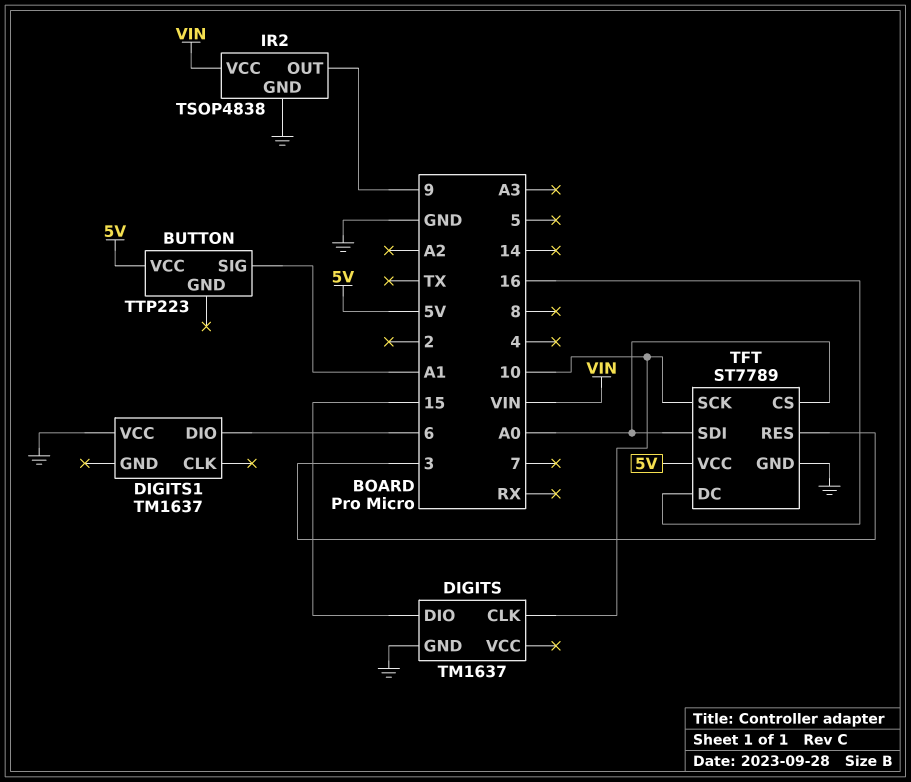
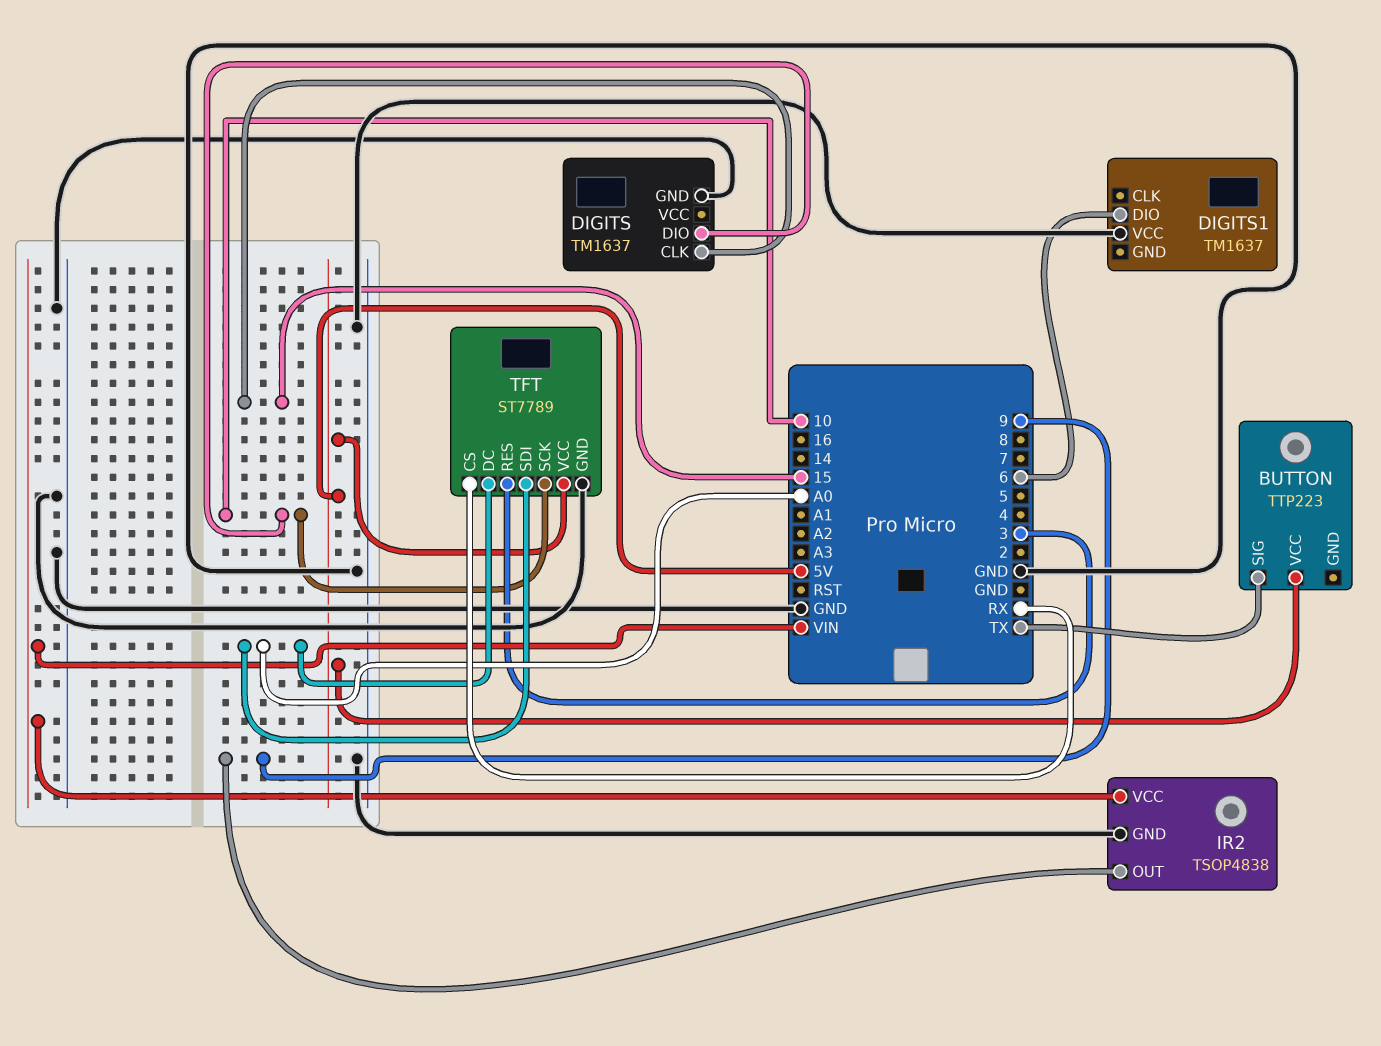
BUTTON pin SIG: A1 -> TX
DIGITS pin CLK: 10 -> 15
DIGITS pin DIO: 15 -> 10
TFT pin CS: A0 -> RX
TFT pin DC: 16 -> A0

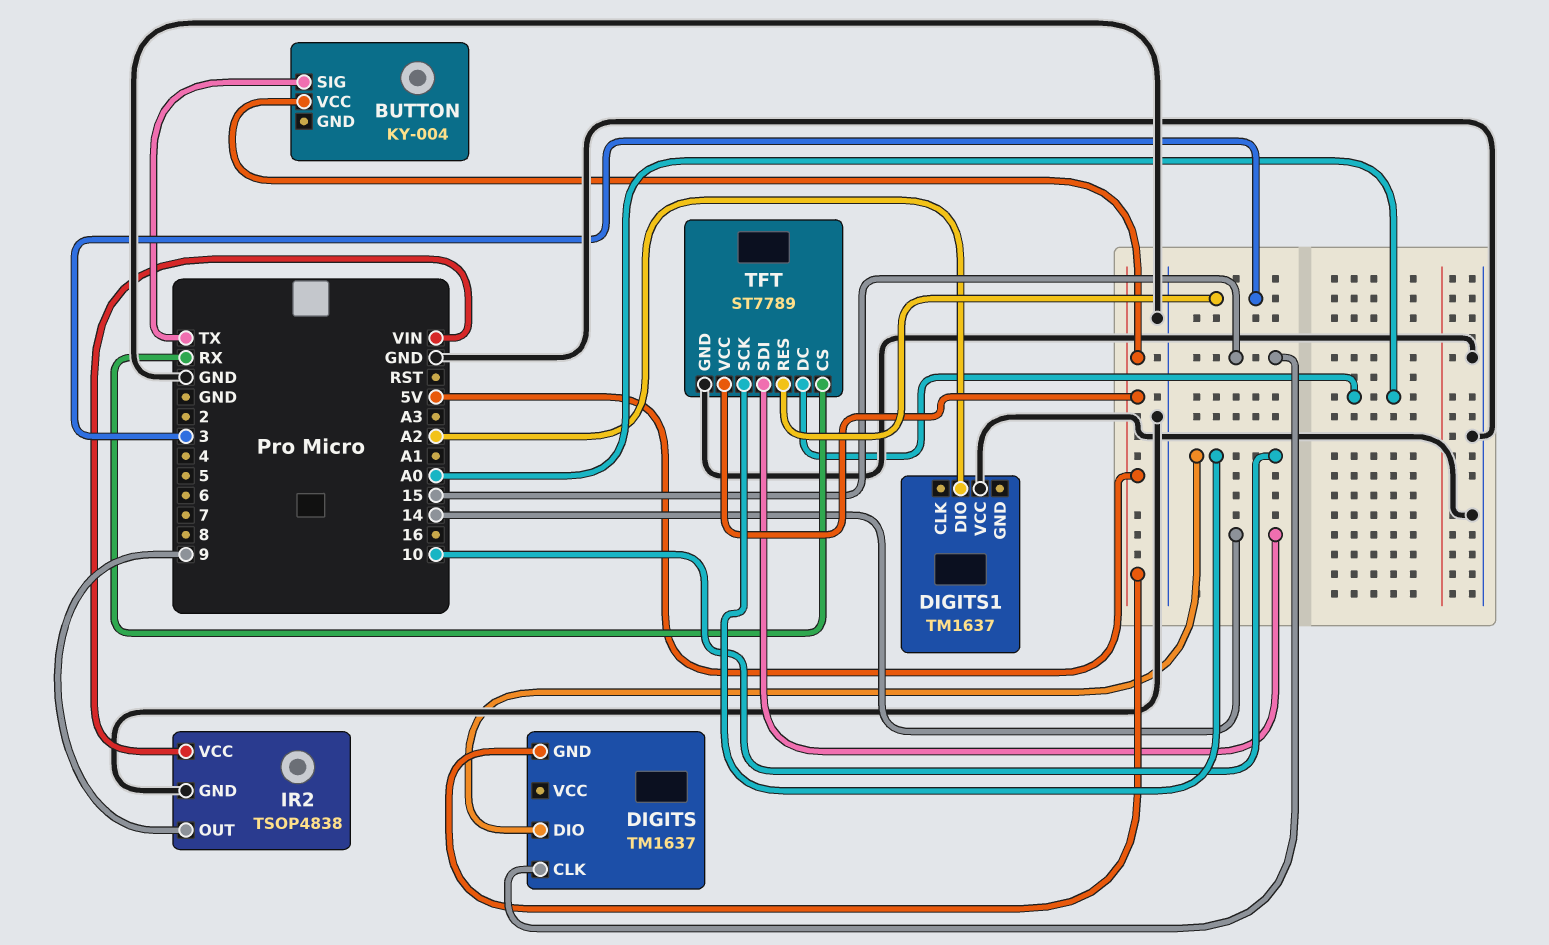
BUTTON: TTP223 -> KY-004
DIGITS pin GND: GND -> 5V
DIGITS1 pin DIO: 6 -> A2
TFT pin SDI: A0 -> 14

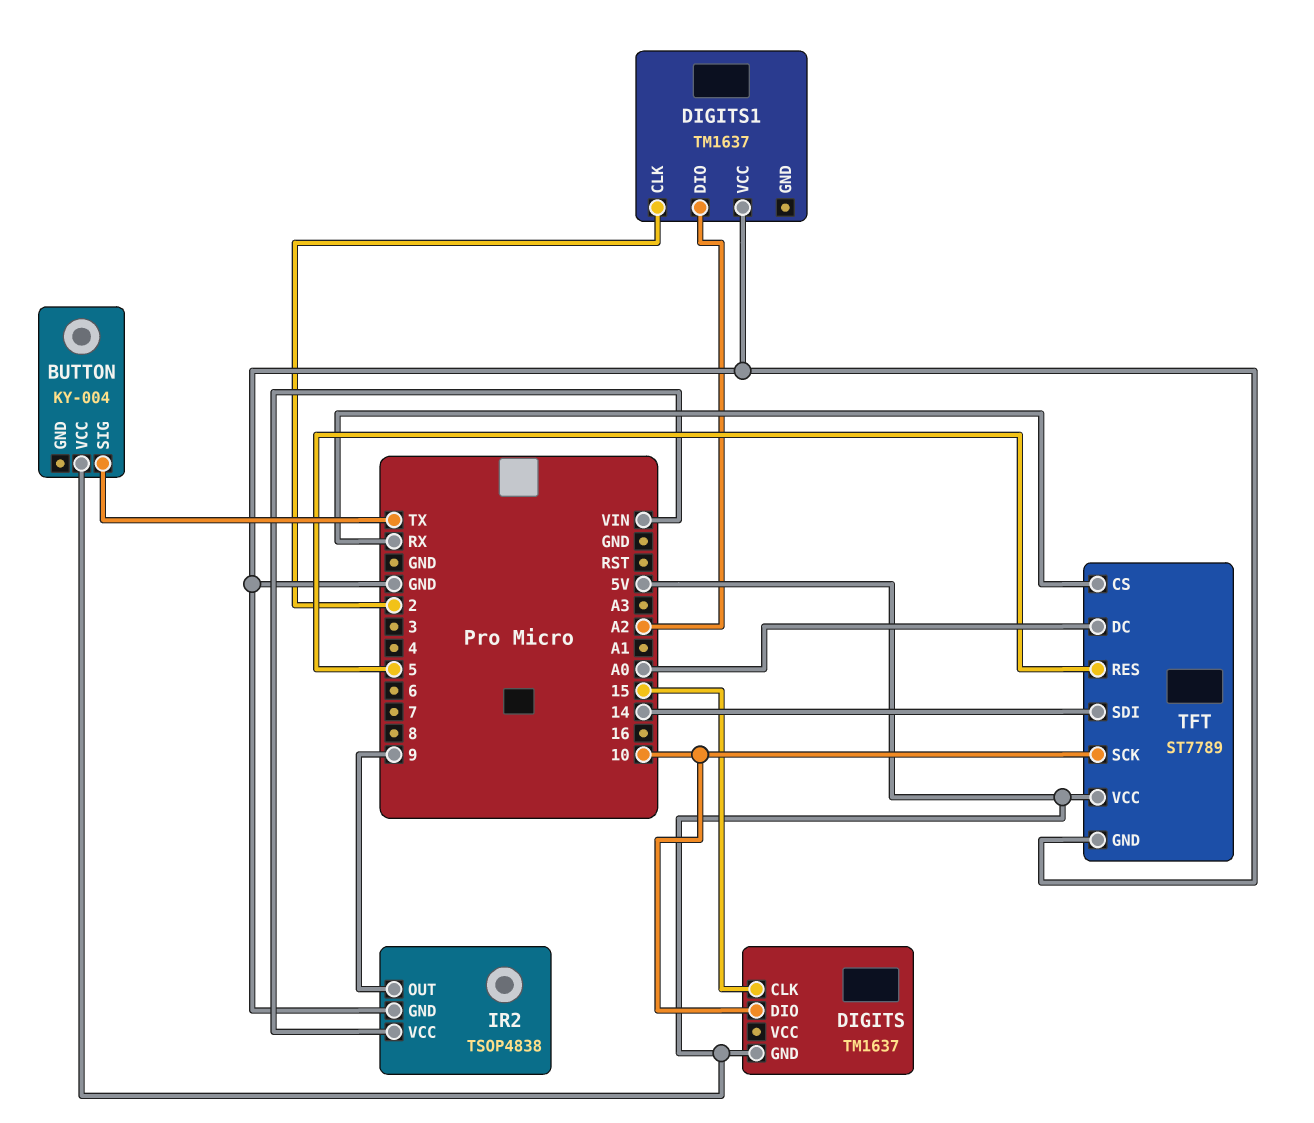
DIGITS1 pin CLK: none -> 2
TFT pin RES: 3 -> 5

